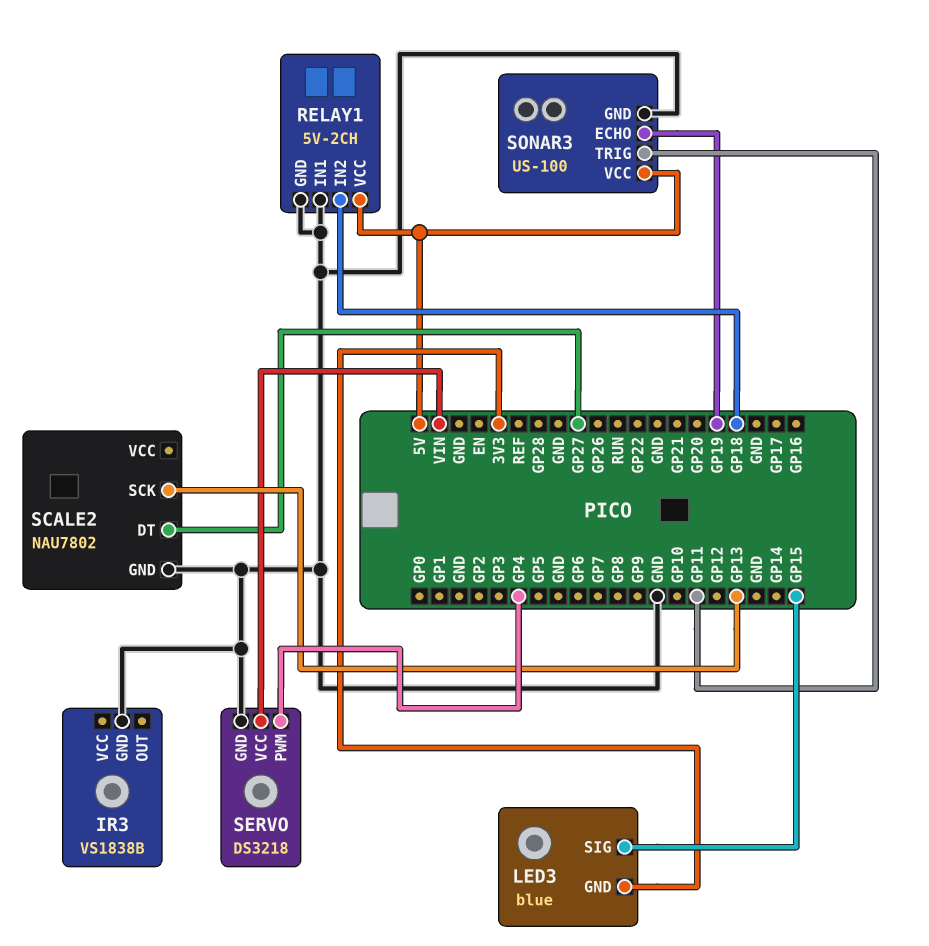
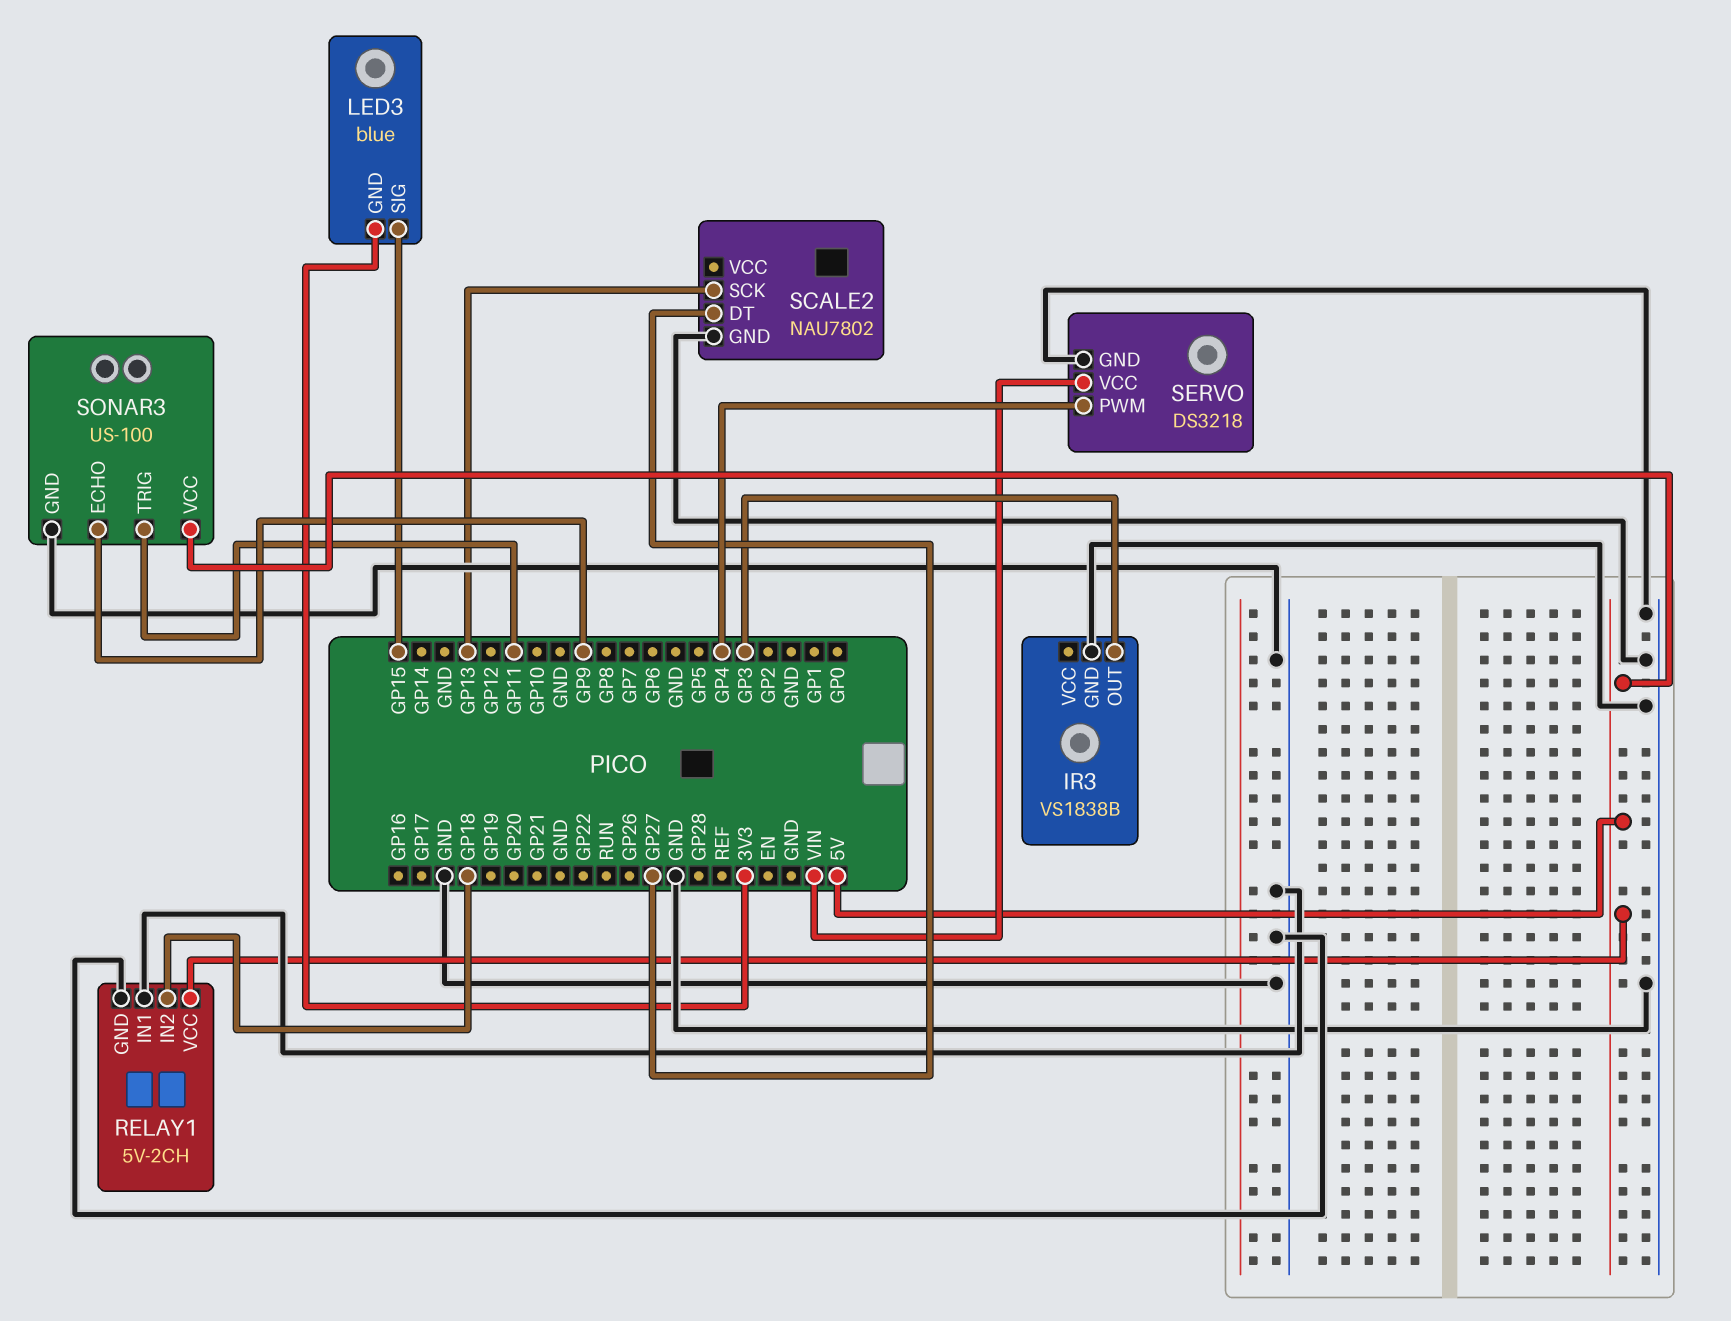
IR3 pin OUT: none -> GP3
SONAR3 pin ECHO: GP19 -> GP9

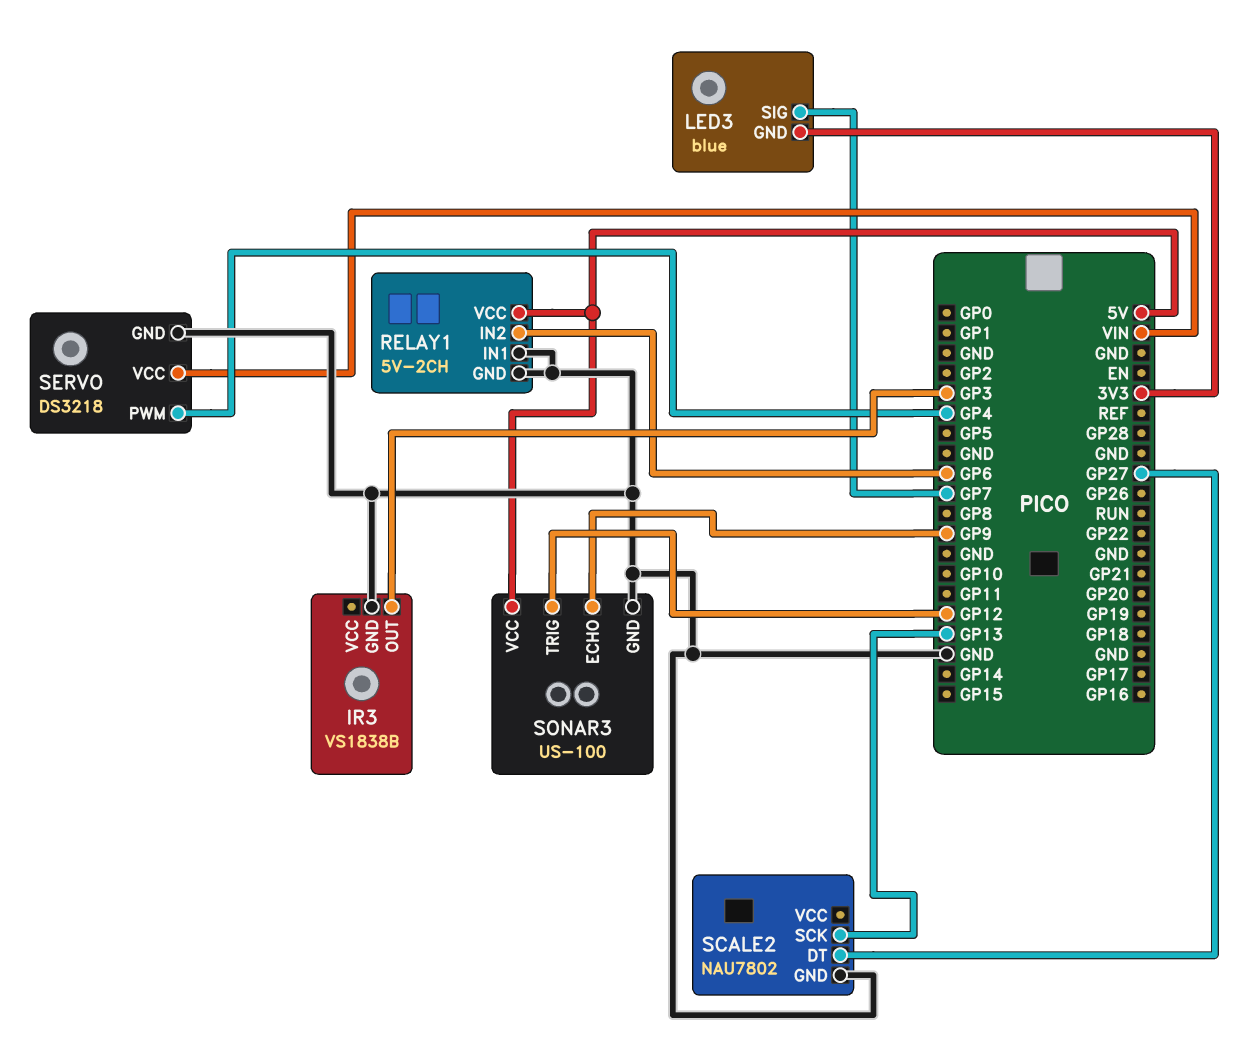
LED3 pin SIG: GP15 -> GP7
RELAY1 pin IN2: GP18 -> GP6
SONAR3 pin TRIG: GP11 -> GP12

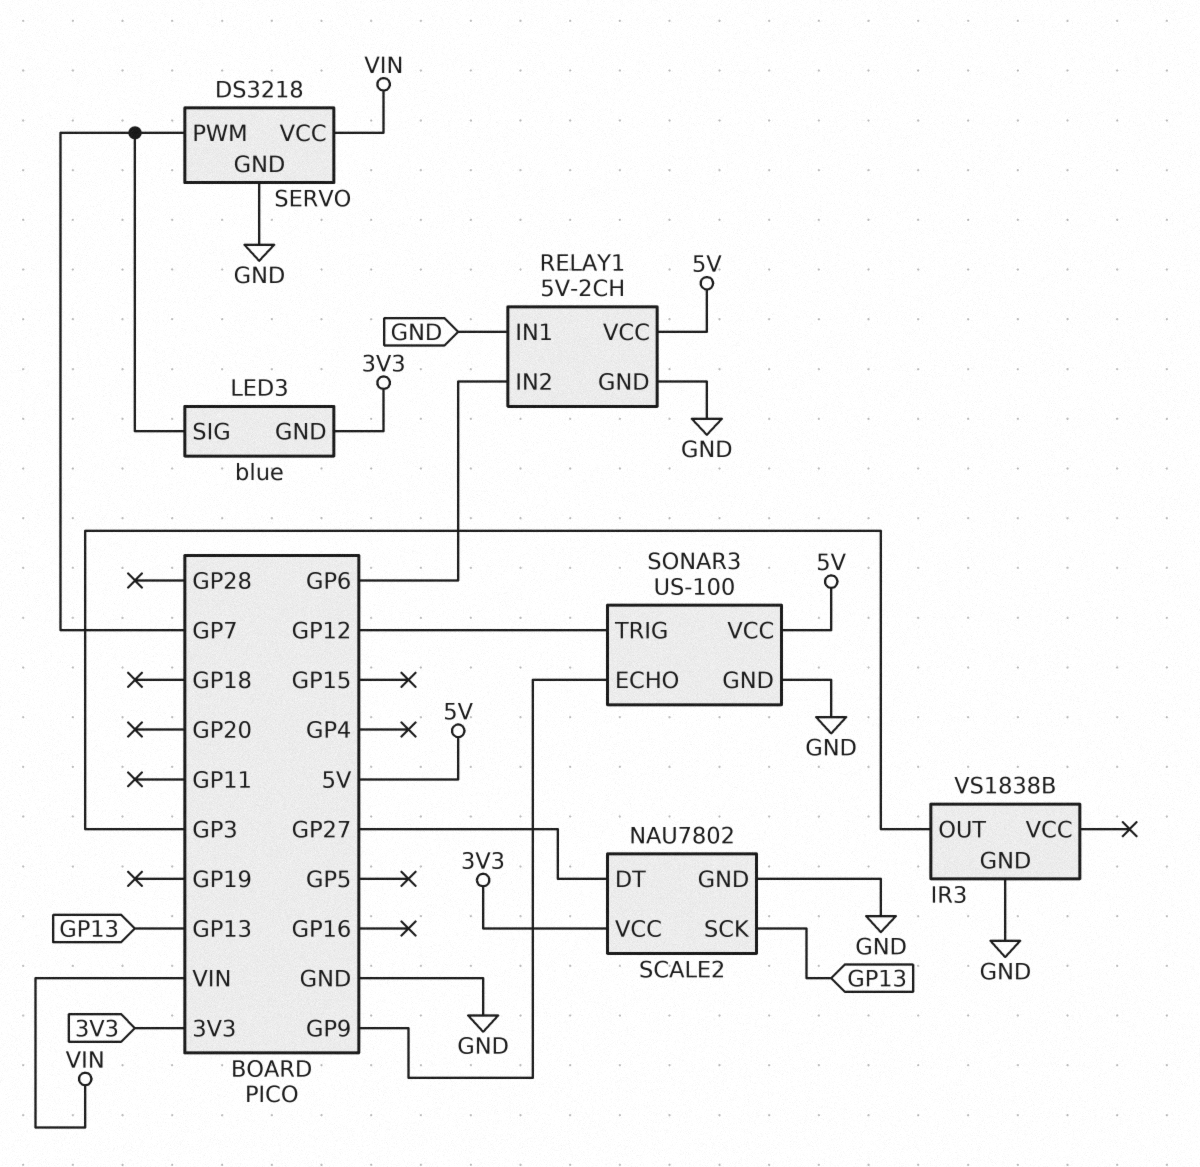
SCALE2 pin VCC: none -> 3V3
SERVO pin PWM: GP4 -> GP7

